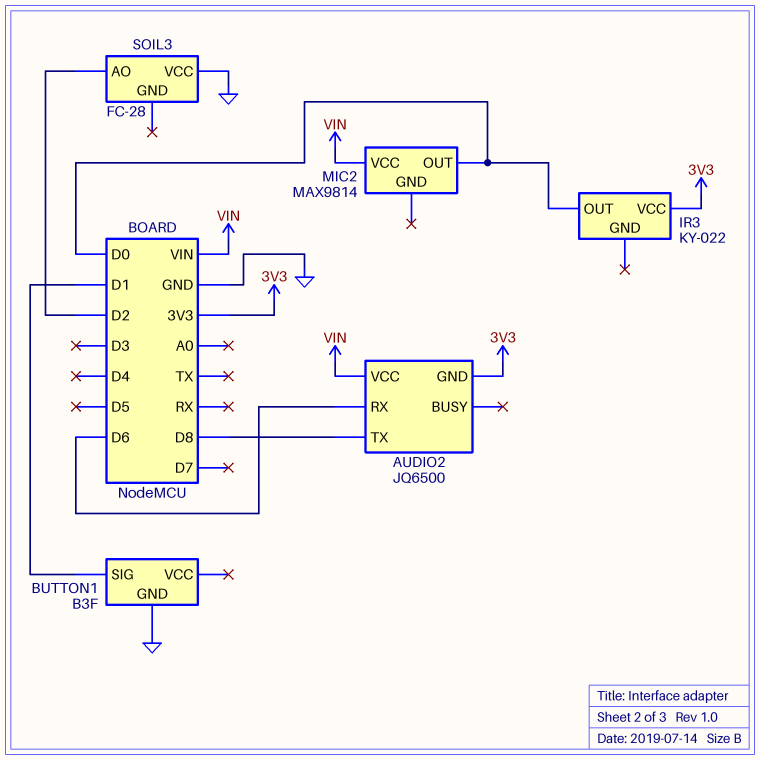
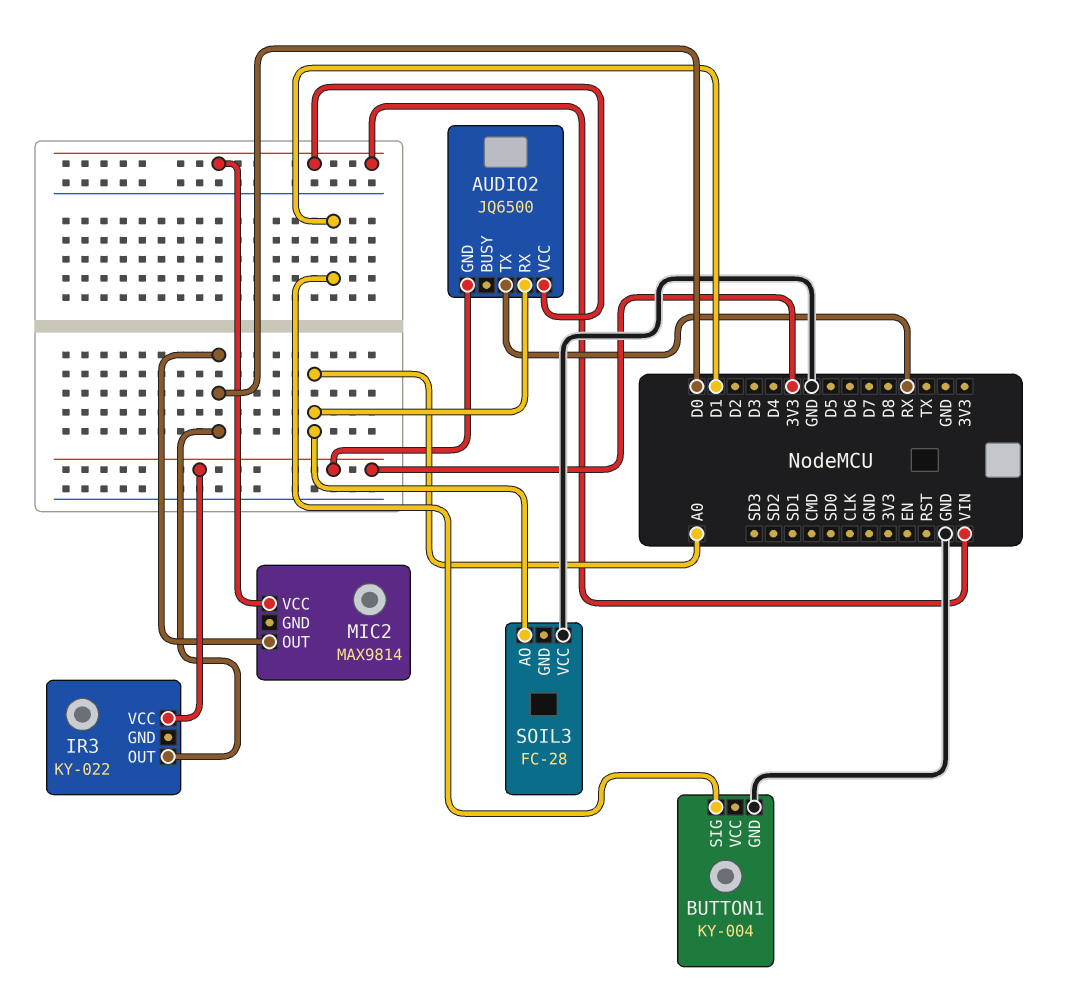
AUDIO2 pin RX: D6 -> A0
AUDIO2 pin TX: D8 -> RX
BUTTON1: B3F -> KY-004
SOIL3 pin AO: D2 -> A0

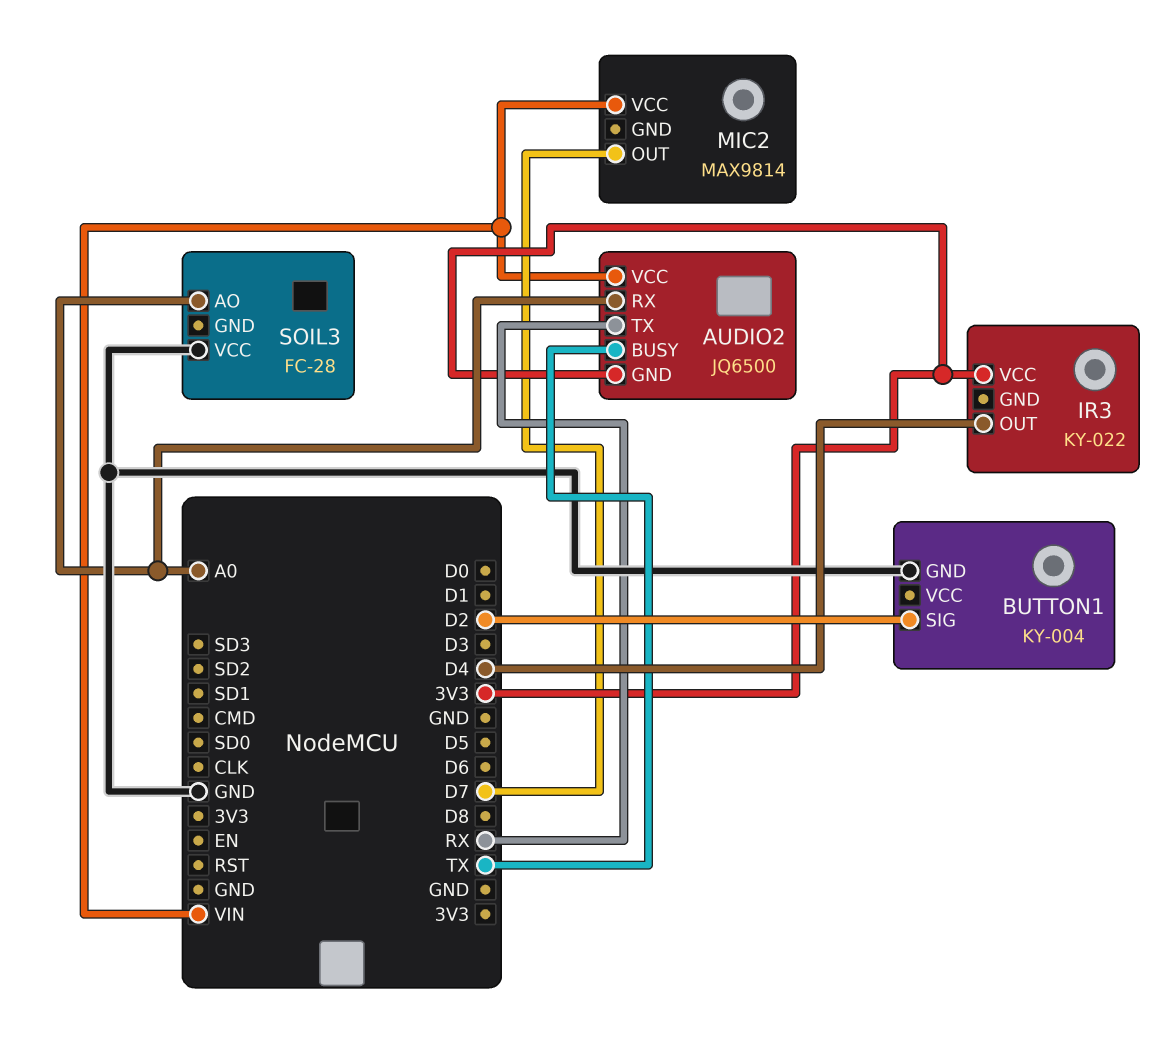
AUDIO2 pin BUSY: none -> TX
BUTTON1 pin SIG: D1 -> D2
IR3 pin OUT: D0 -> D4
MIC2 pin OUT: D0 -> D7

